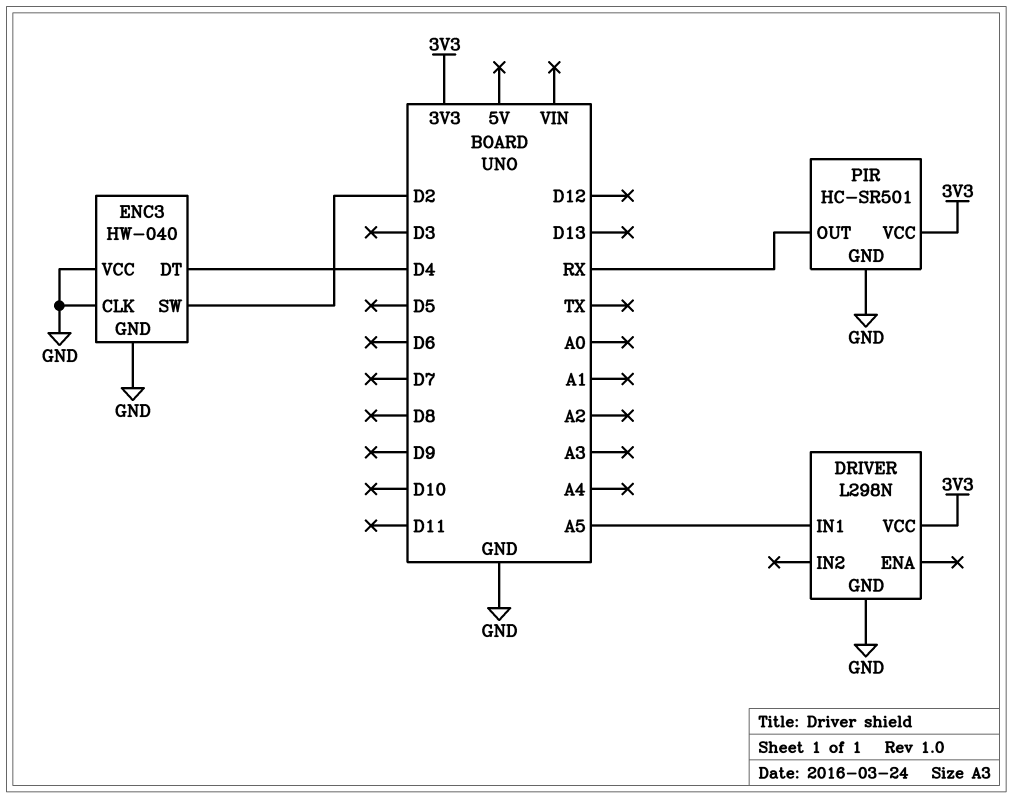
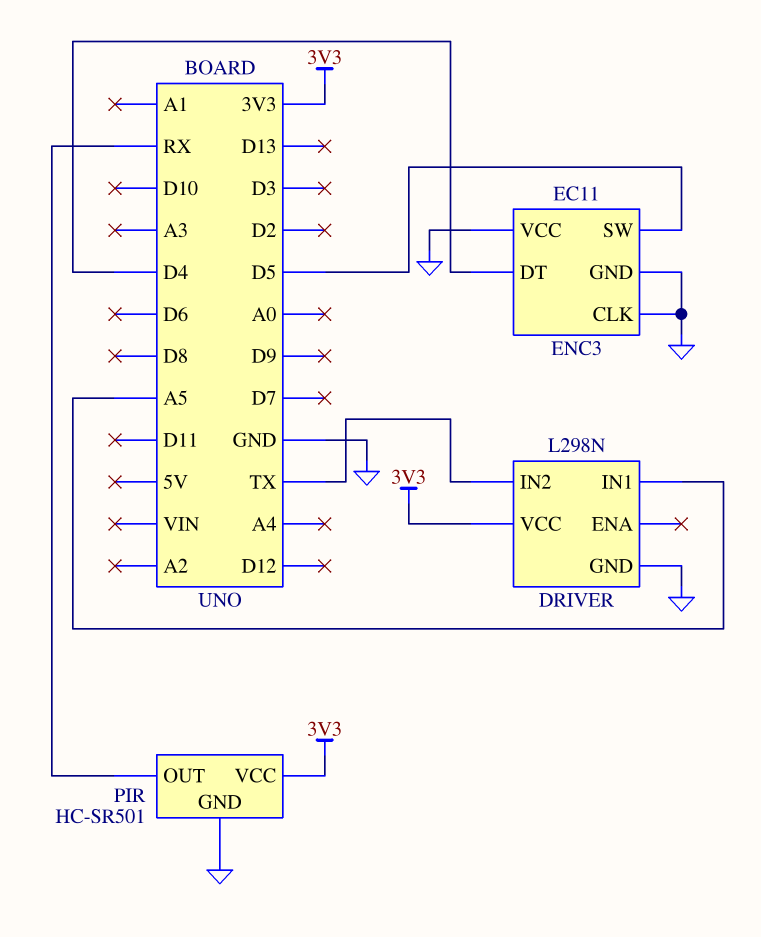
DRIVER pin IN2: none -> TX
ENC3: HW-040 -> EC11
ENC3 pin SW: D2 -> D5

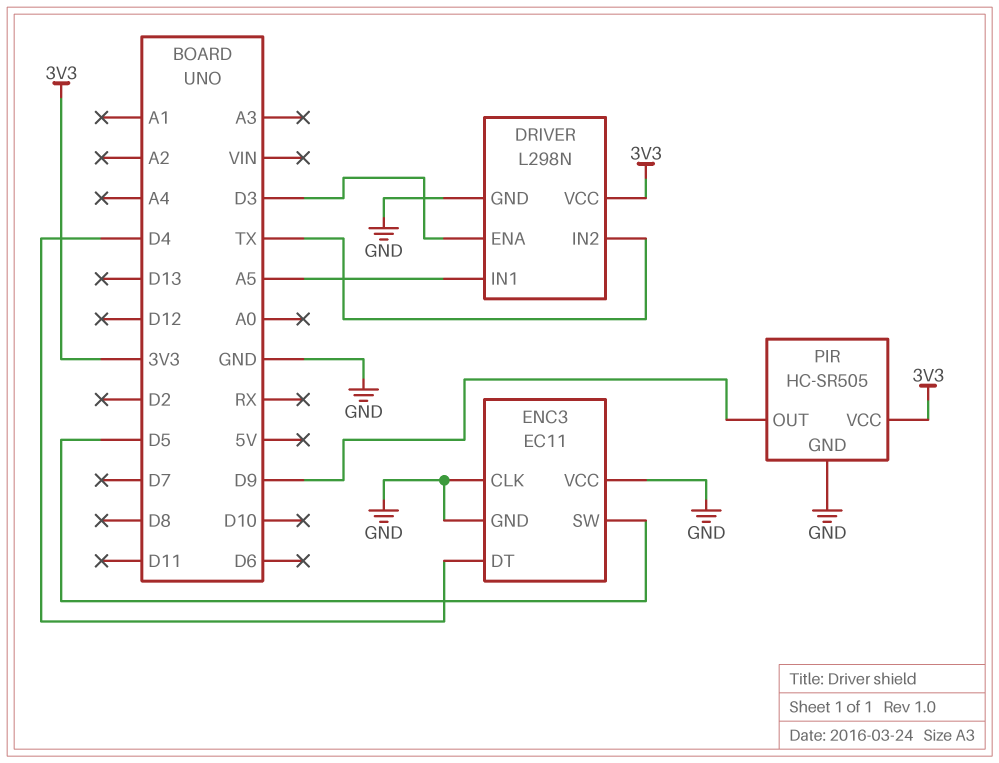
DRIVER pin ENA: none -> D3
PIR: HC-SR501 -> HC-SR505
PIR pin OUT: RX -> D9

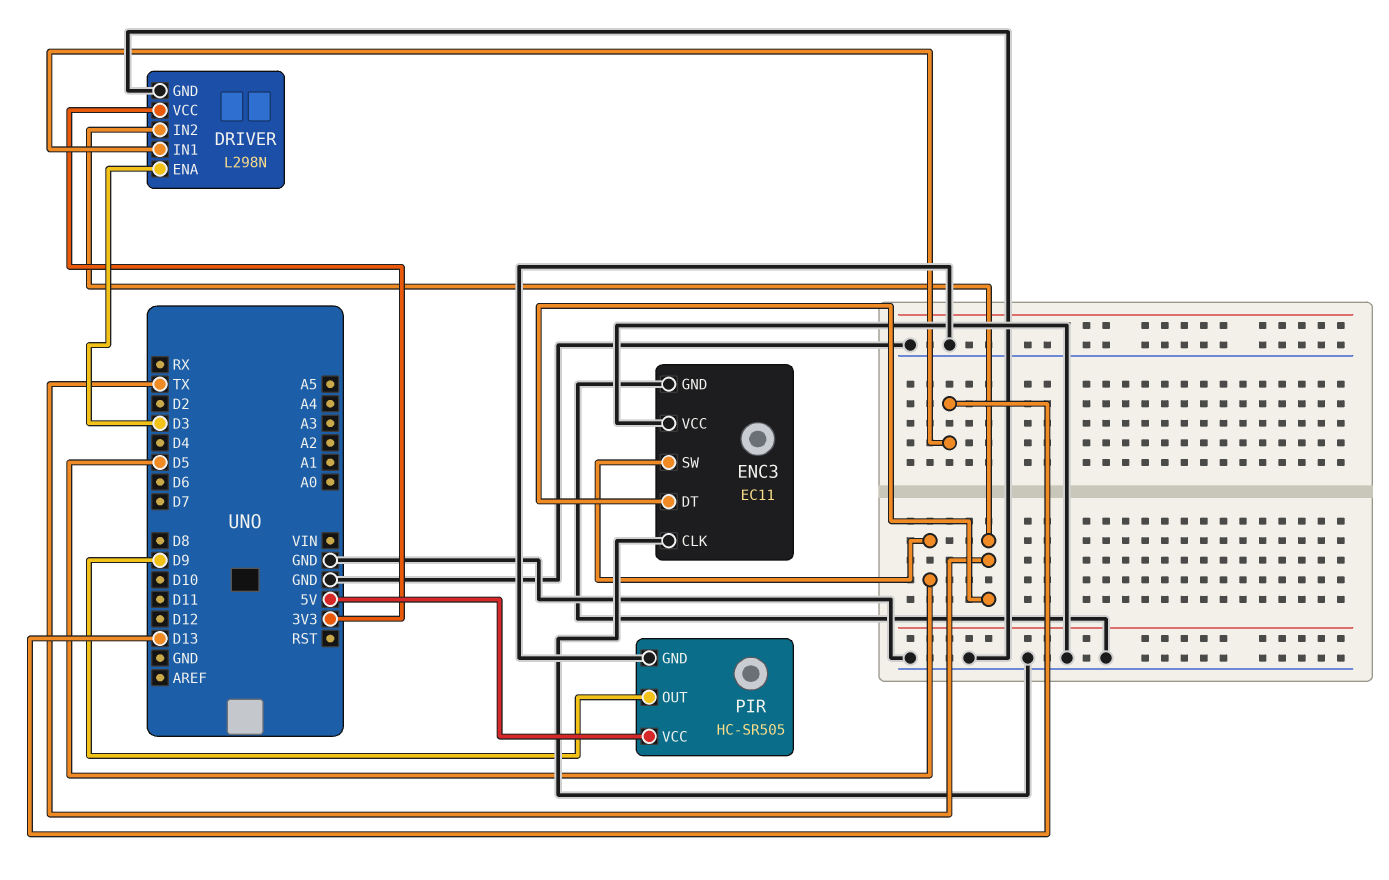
DRIVER pin IN1: A5 -> D13
ENC3 pin DT: D4 -> TX
PIR pin VCC: 3V3 -> 5V

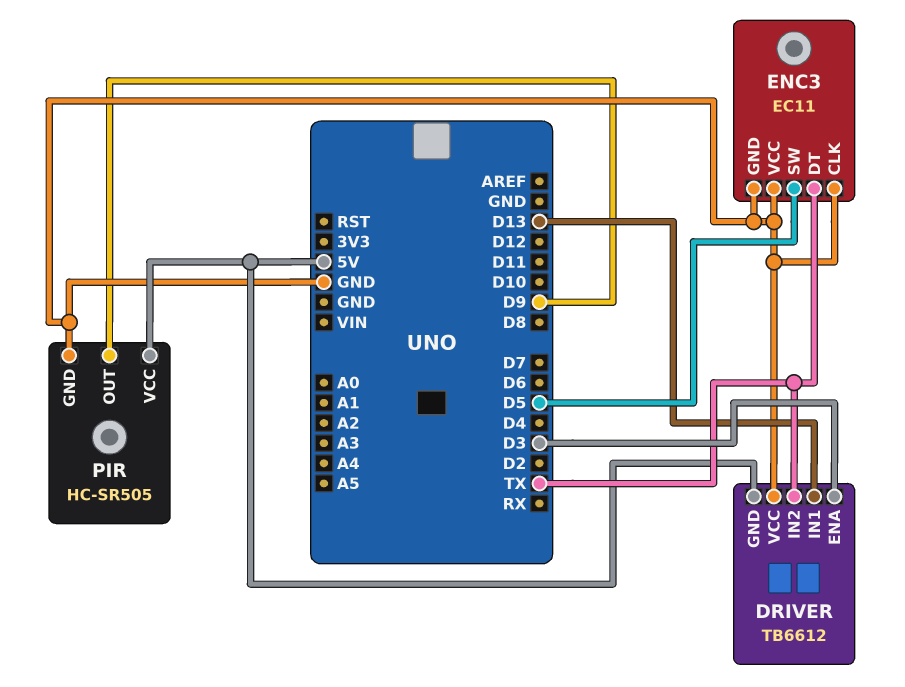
DRIVER: L298N -> TB6612
DRIVER pin GND: GND -> 5V
DRIVER pin VCC: 3V3 -> GND

